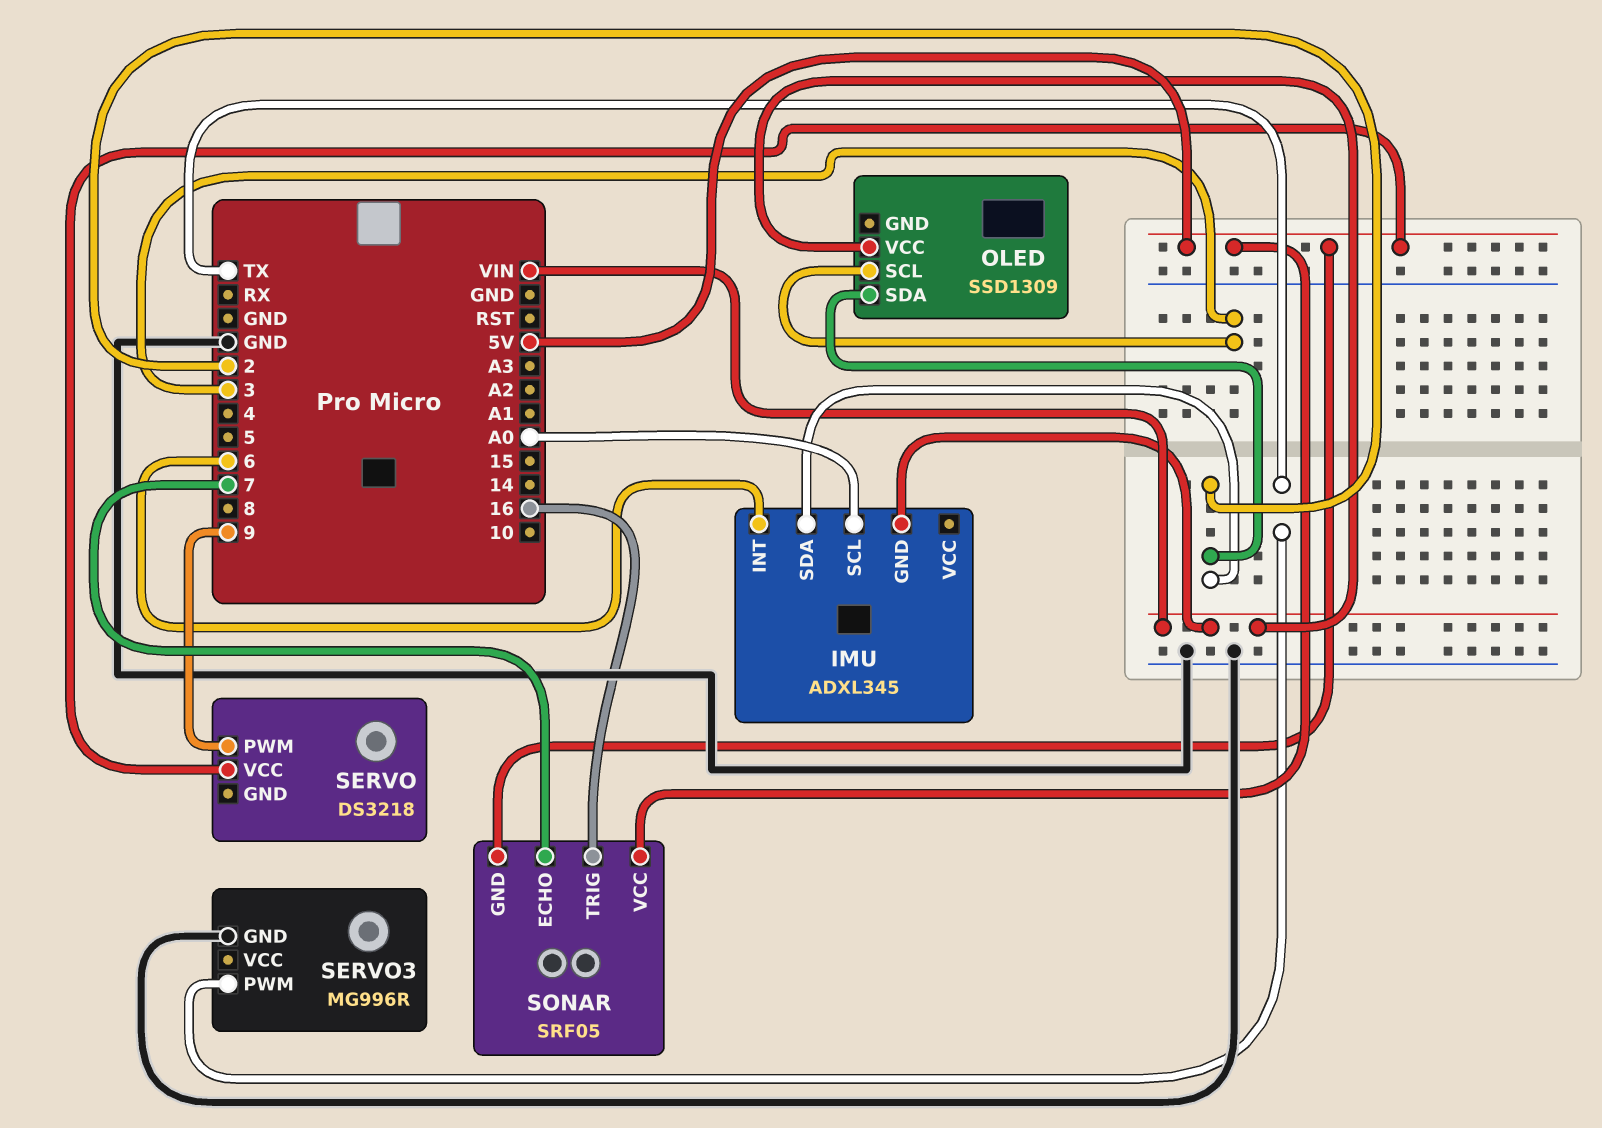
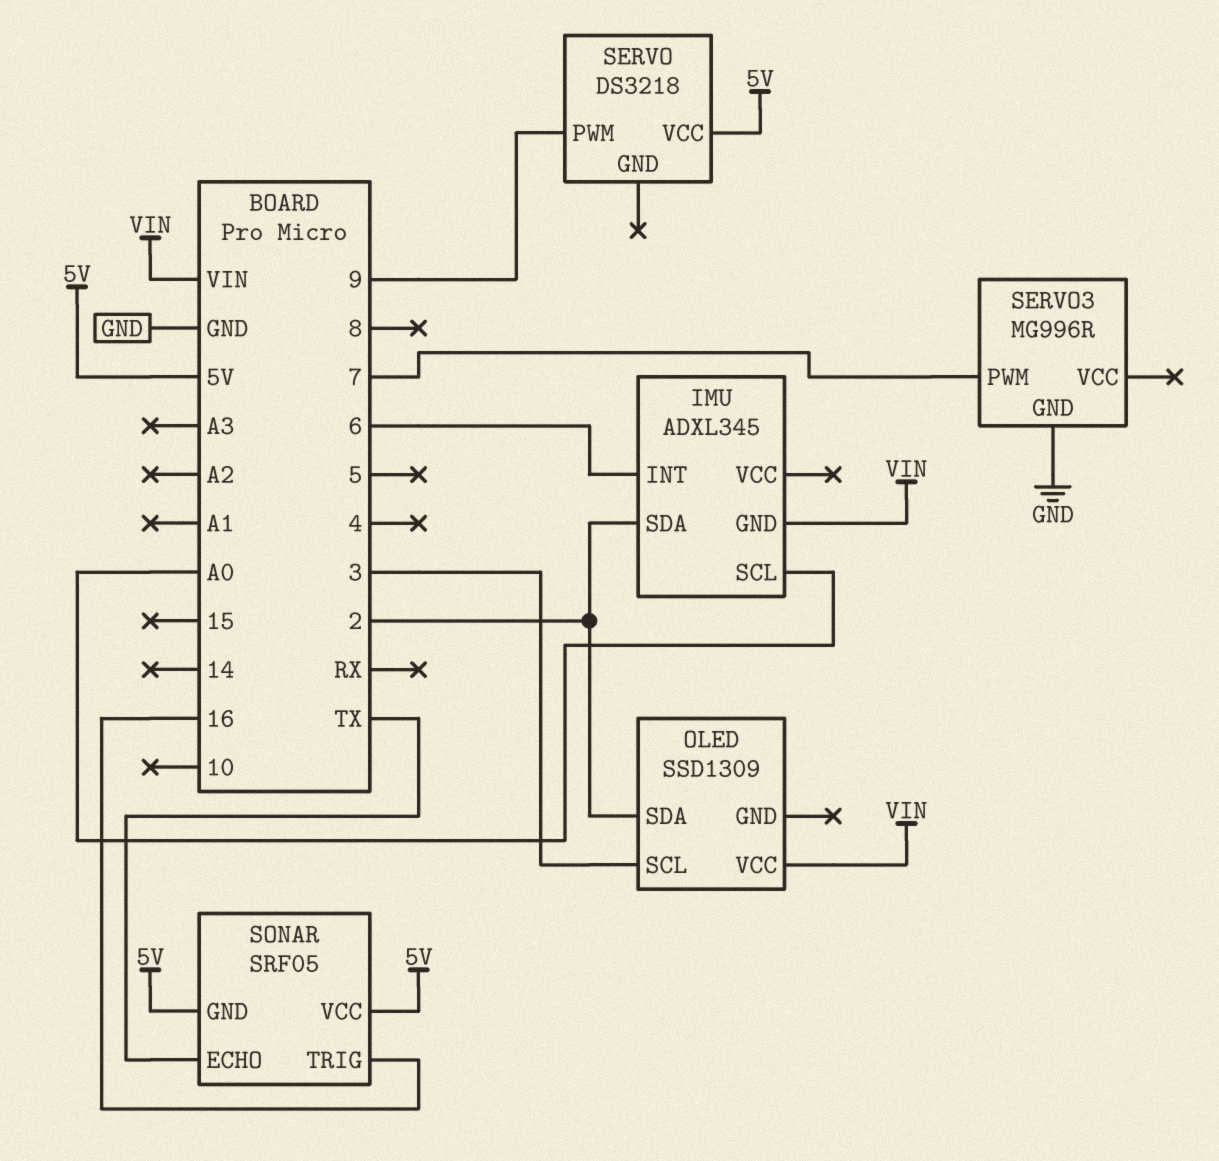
SERVO3 pin PWM: TX -> 7
SONAR pin ECHO: 7 -> TX

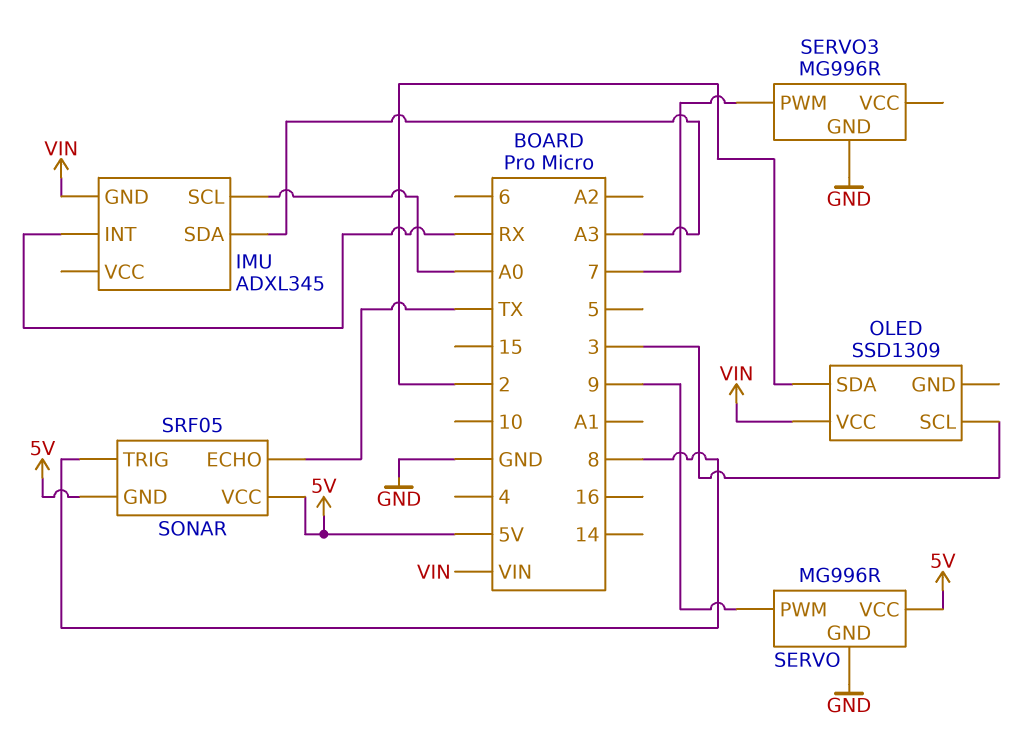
IMU pin INT: 6 -> RX
IMU pin SDA: 2 -> A3
SERVO: DS3218 -> MG996R
SERVO pin GND: none -> GND
SONAR pin TRIG: 16 -> 8

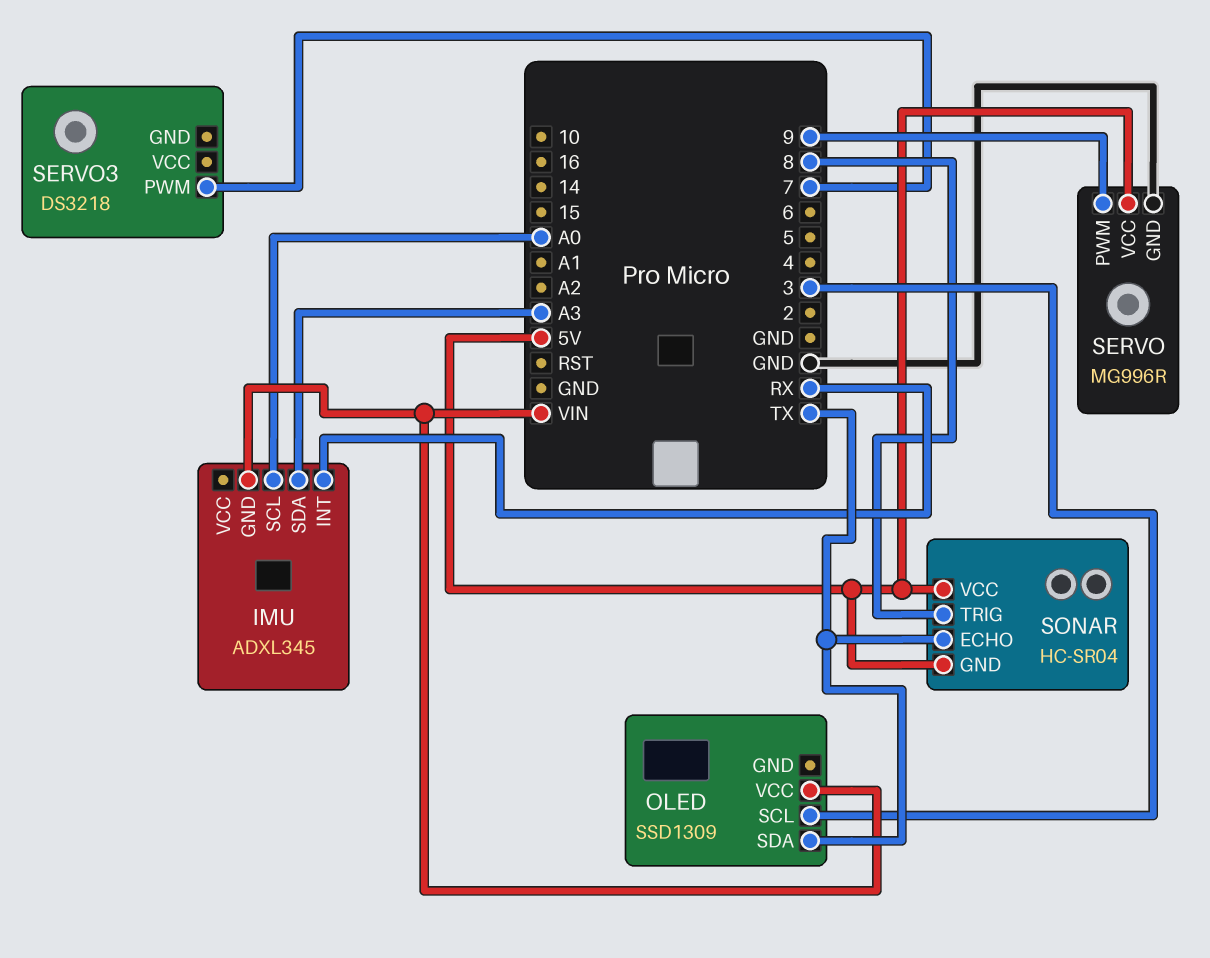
OLED pin SDA: 2 -> TX
SERVO3: MG996R -> DS3218
SERVO3 pin GND: GND -> none
SONAR: SRF05 -> HC-SR04

